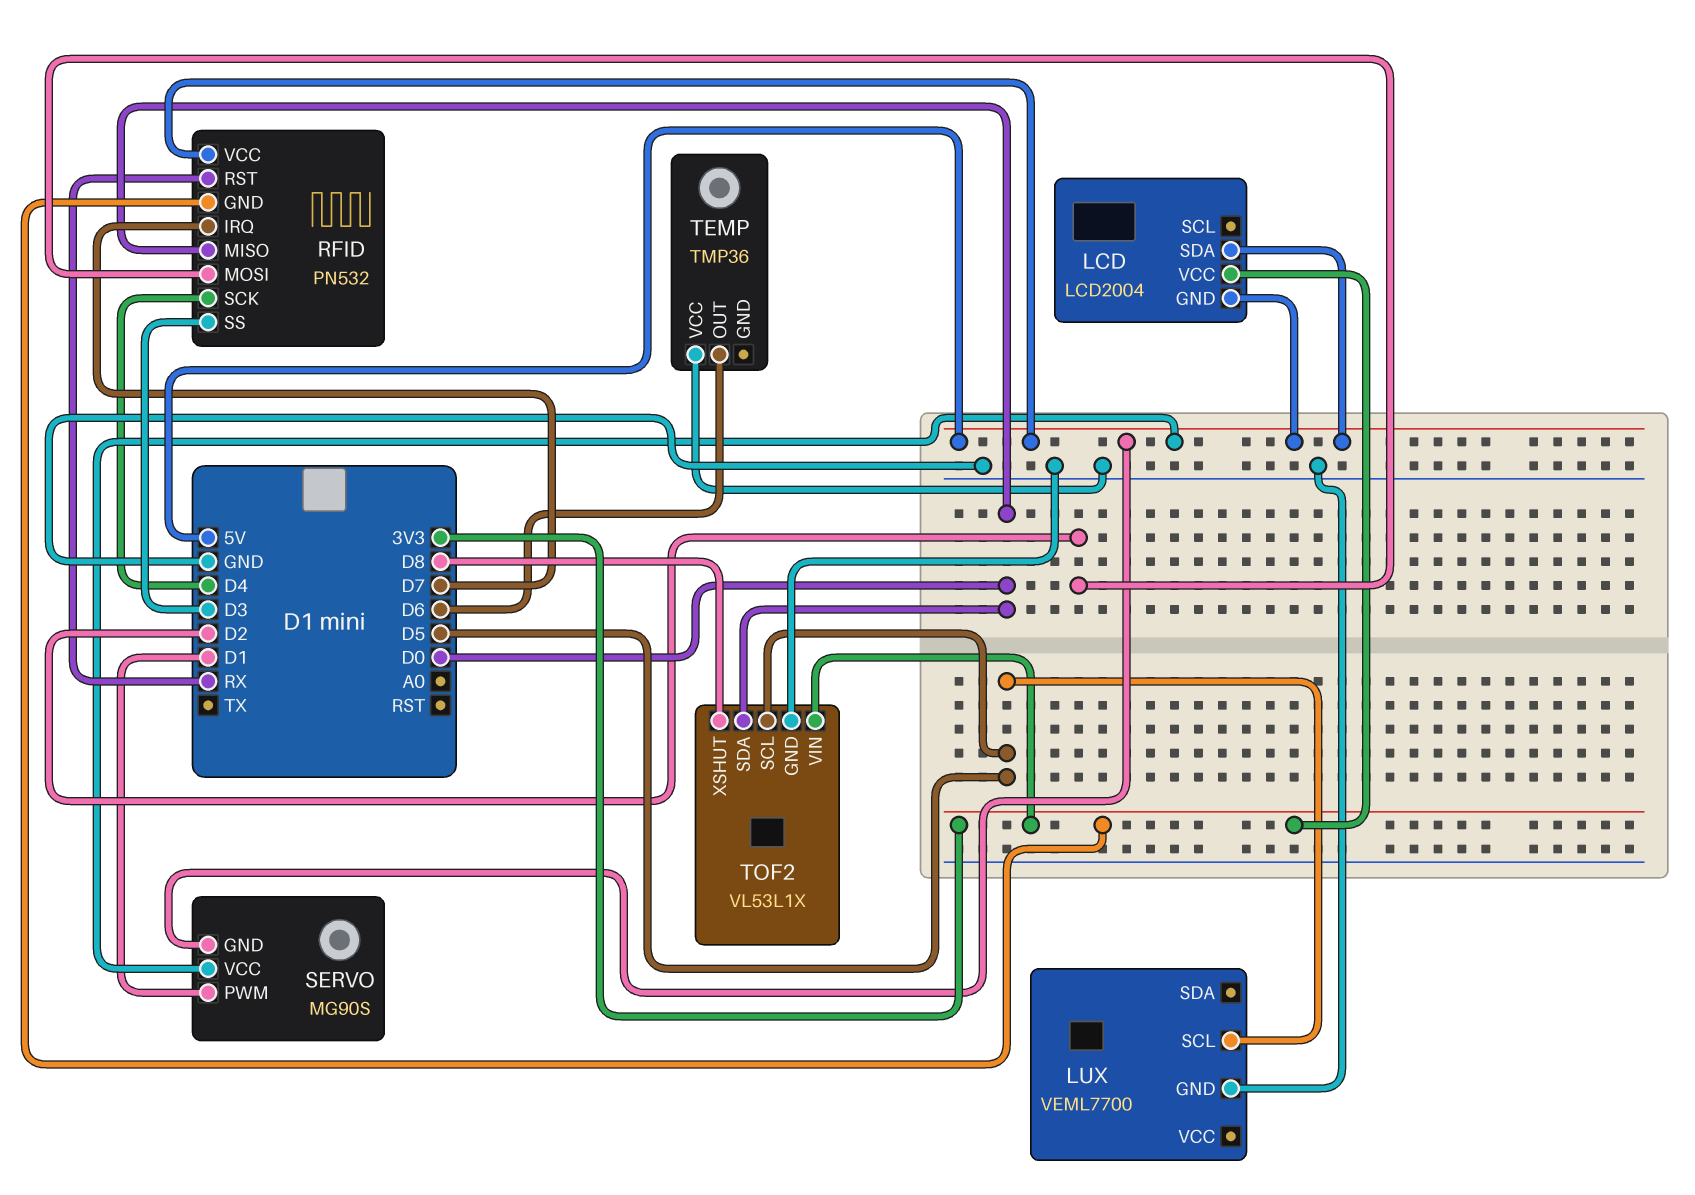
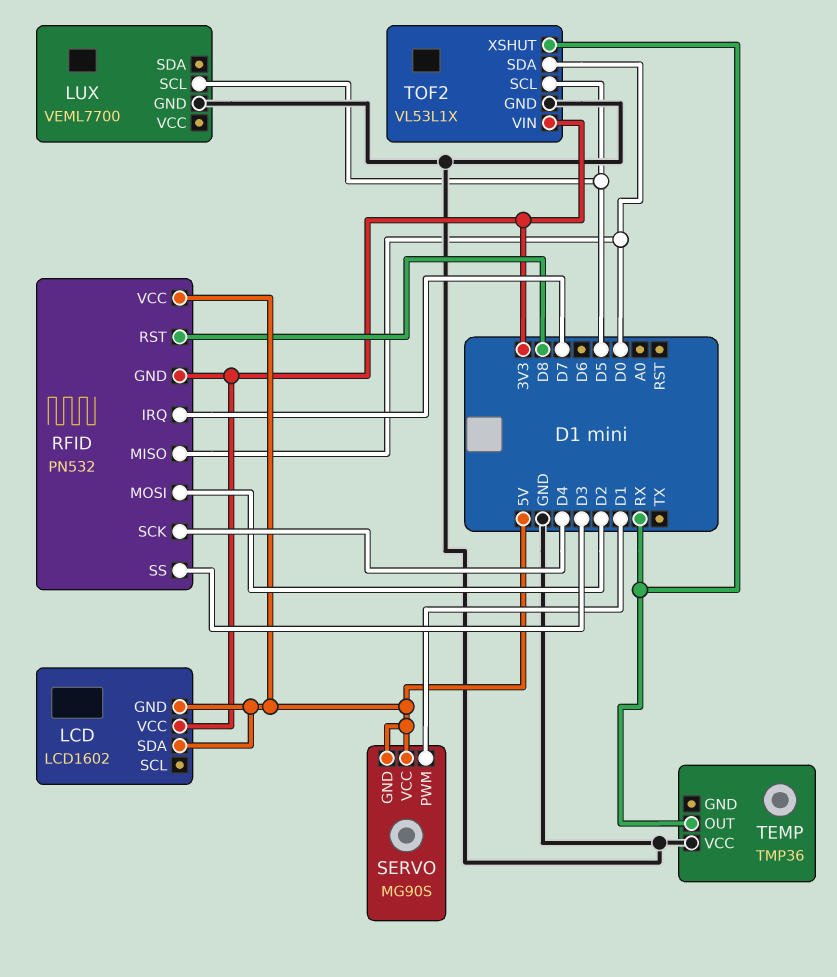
LCD: LCD2004 -> LCD1602
RFID pin RST: RX -> D8
TEMP pin OUT: D6 -> RX
TOF2 pin XSHUT: D8 -> RX

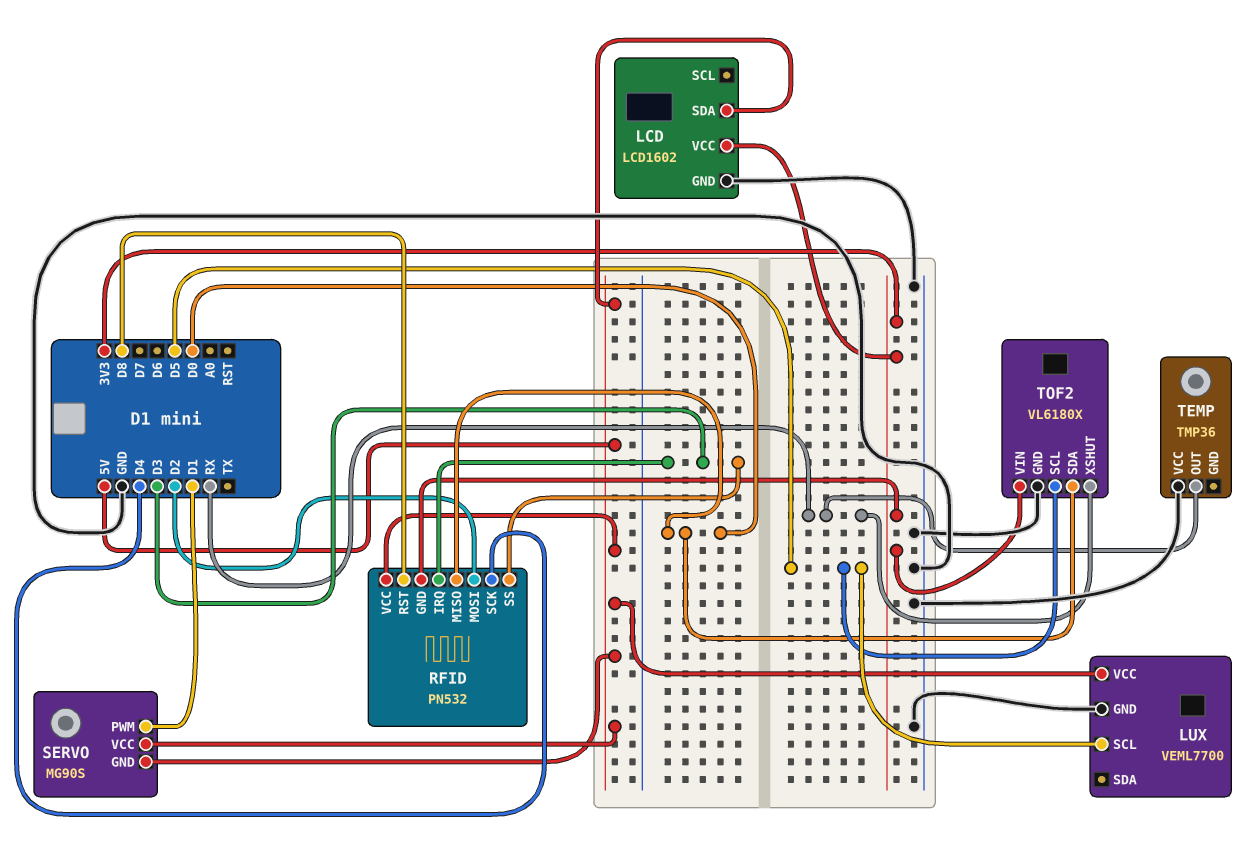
LCD pin GND: 5V -> GND
LUX pin VCC: none -> 5V
RFID pin IRQ: D7 -> D3
TOF2: VL53L1X -> VL6180X

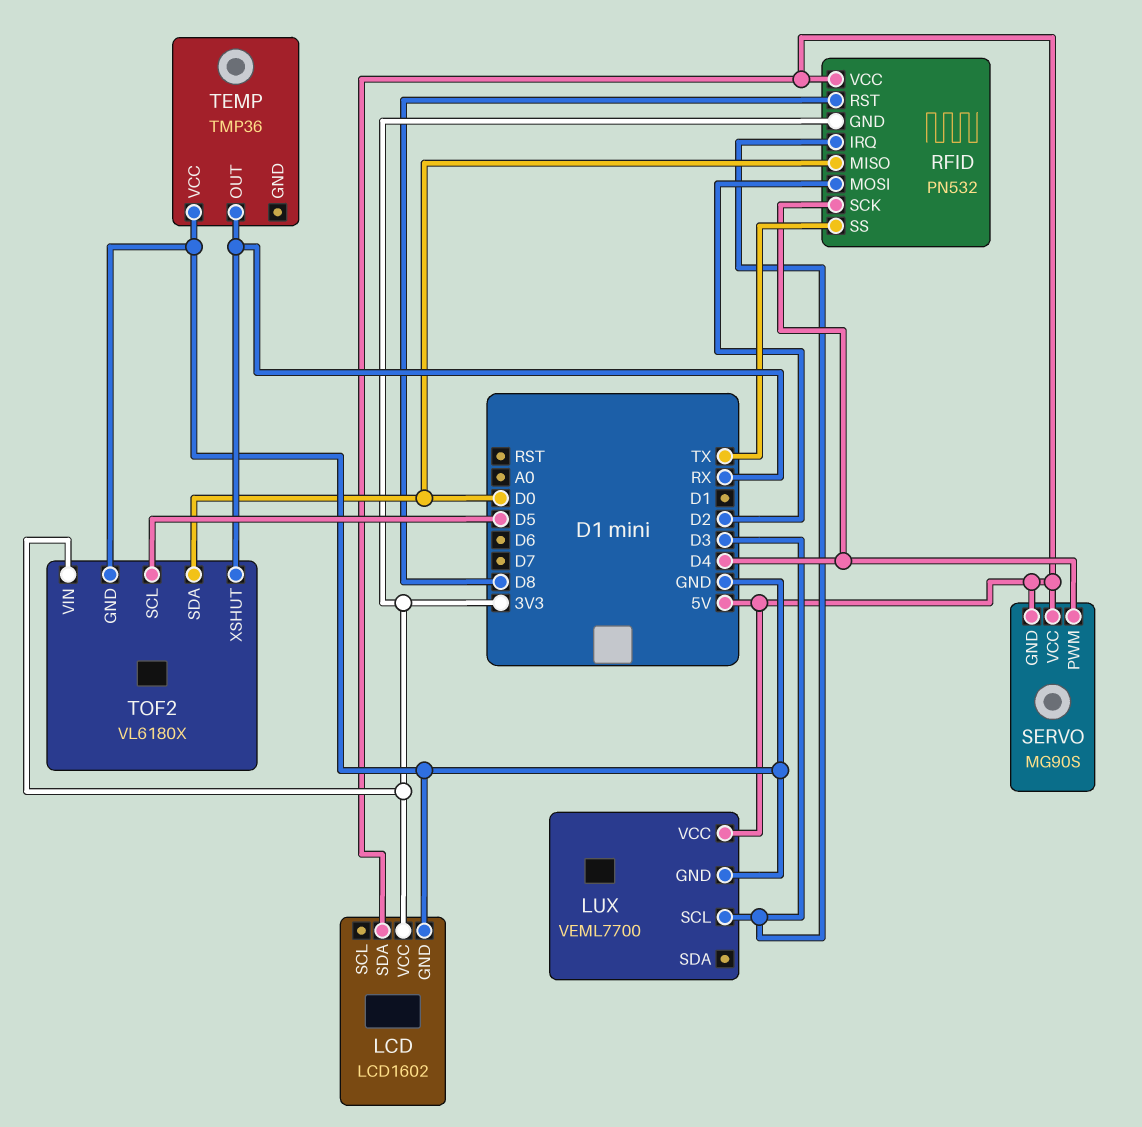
LUX pin SCL: D5 -> D3
RFID pin SS: D3 -> TX
SERVO pin PWM: D1 -> D4

